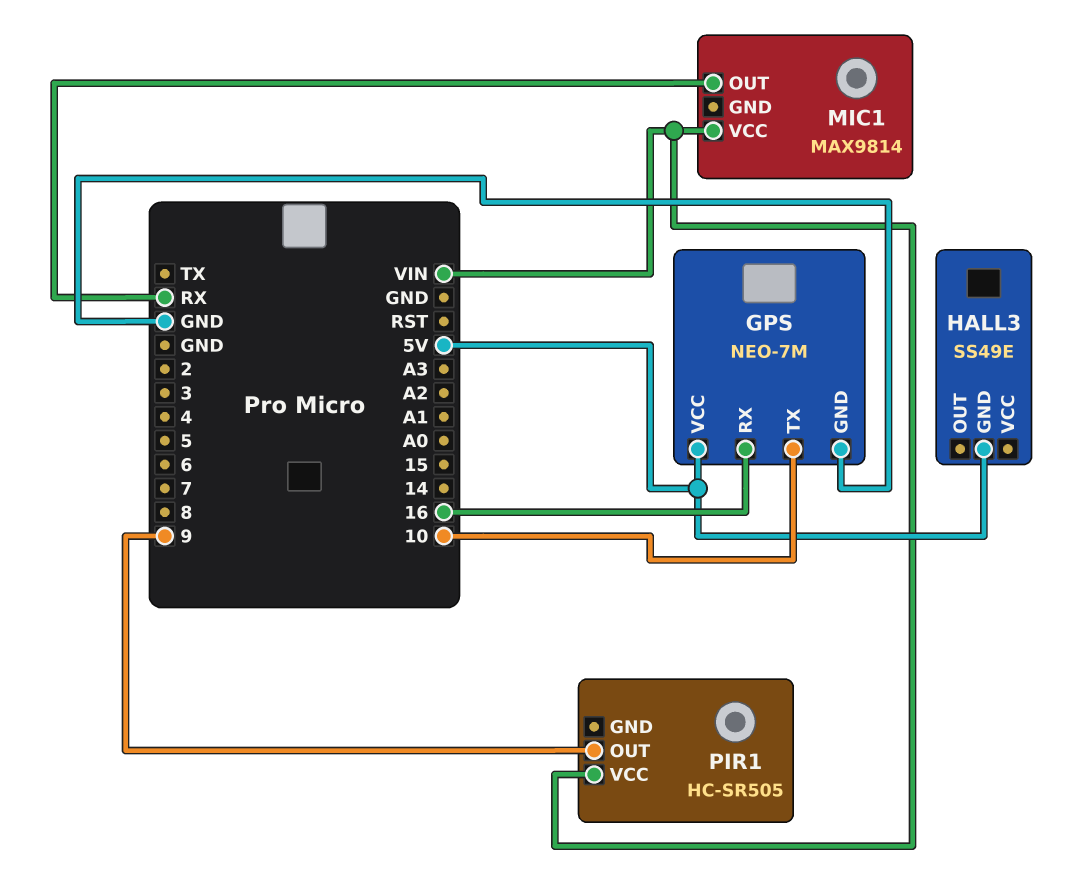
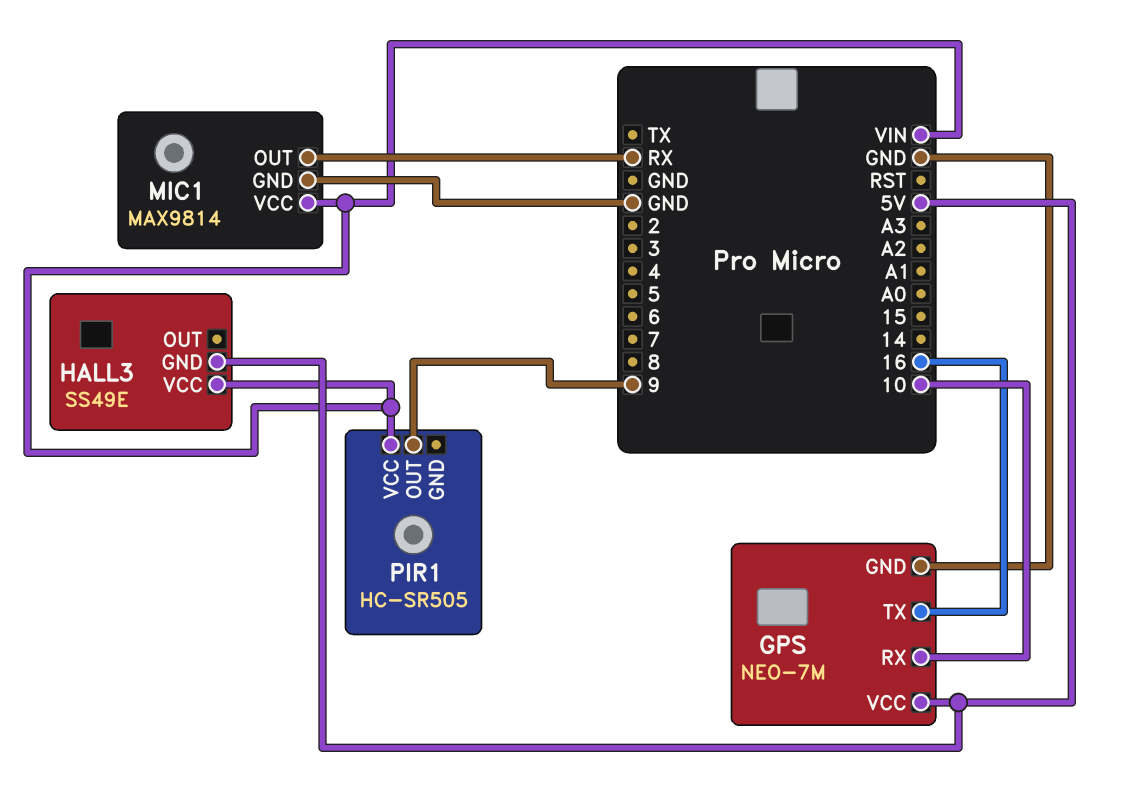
GPS pin RX: 16 -> 10
GPS pin TX: 10 -> 16
HALL3 pin VCC: none -> VIN
MIC1 pin GND: none -> GND

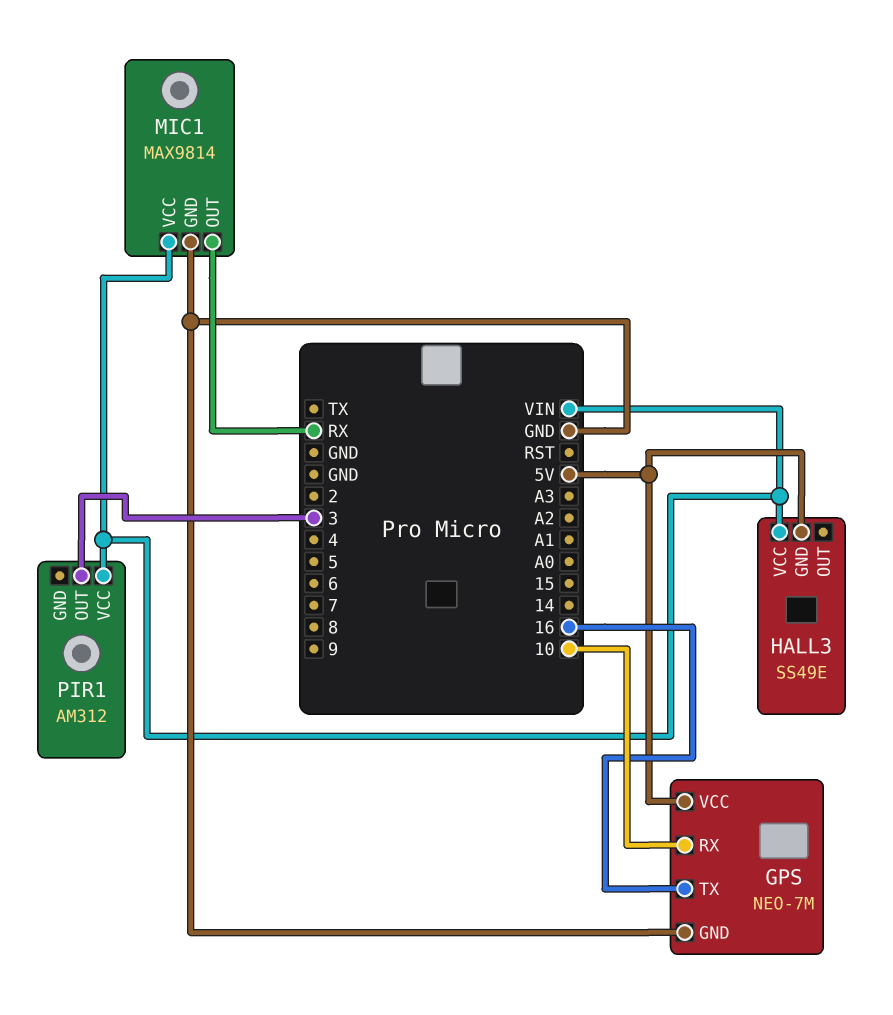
PIR1: HC-SR505 -> AM312
PIR1 pin OUT: 9 -> 3

